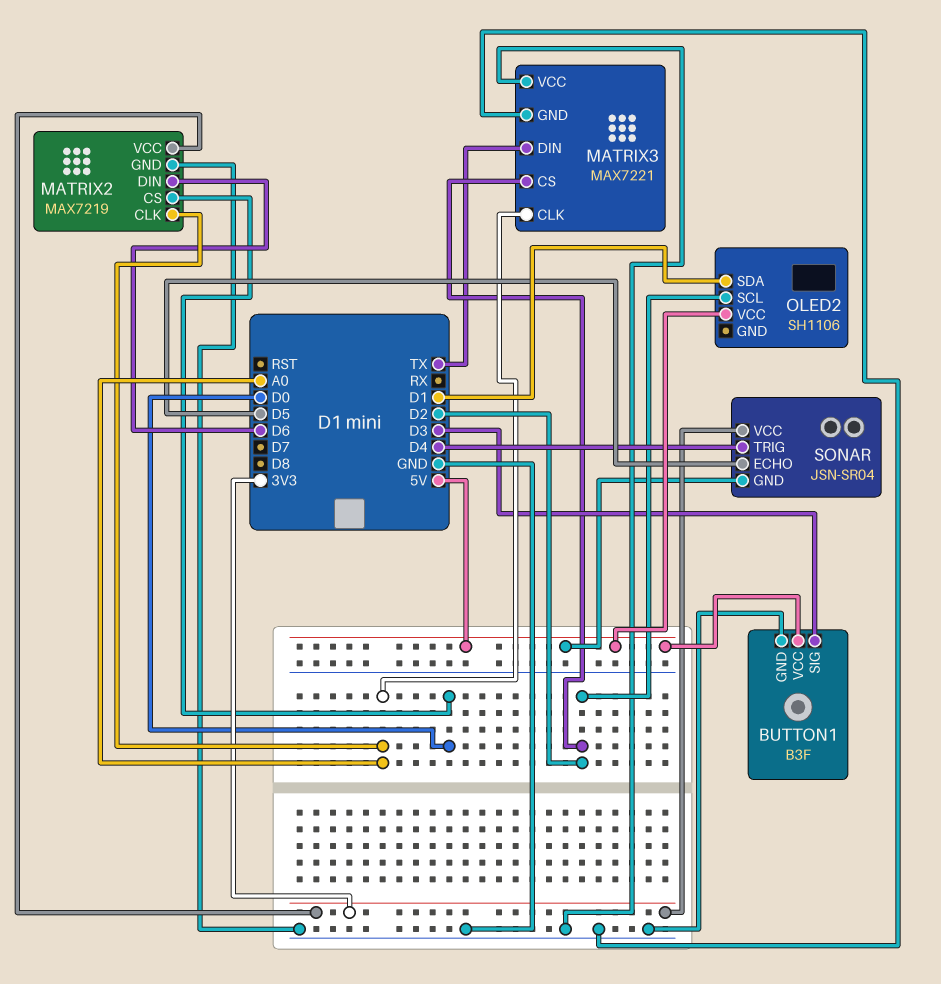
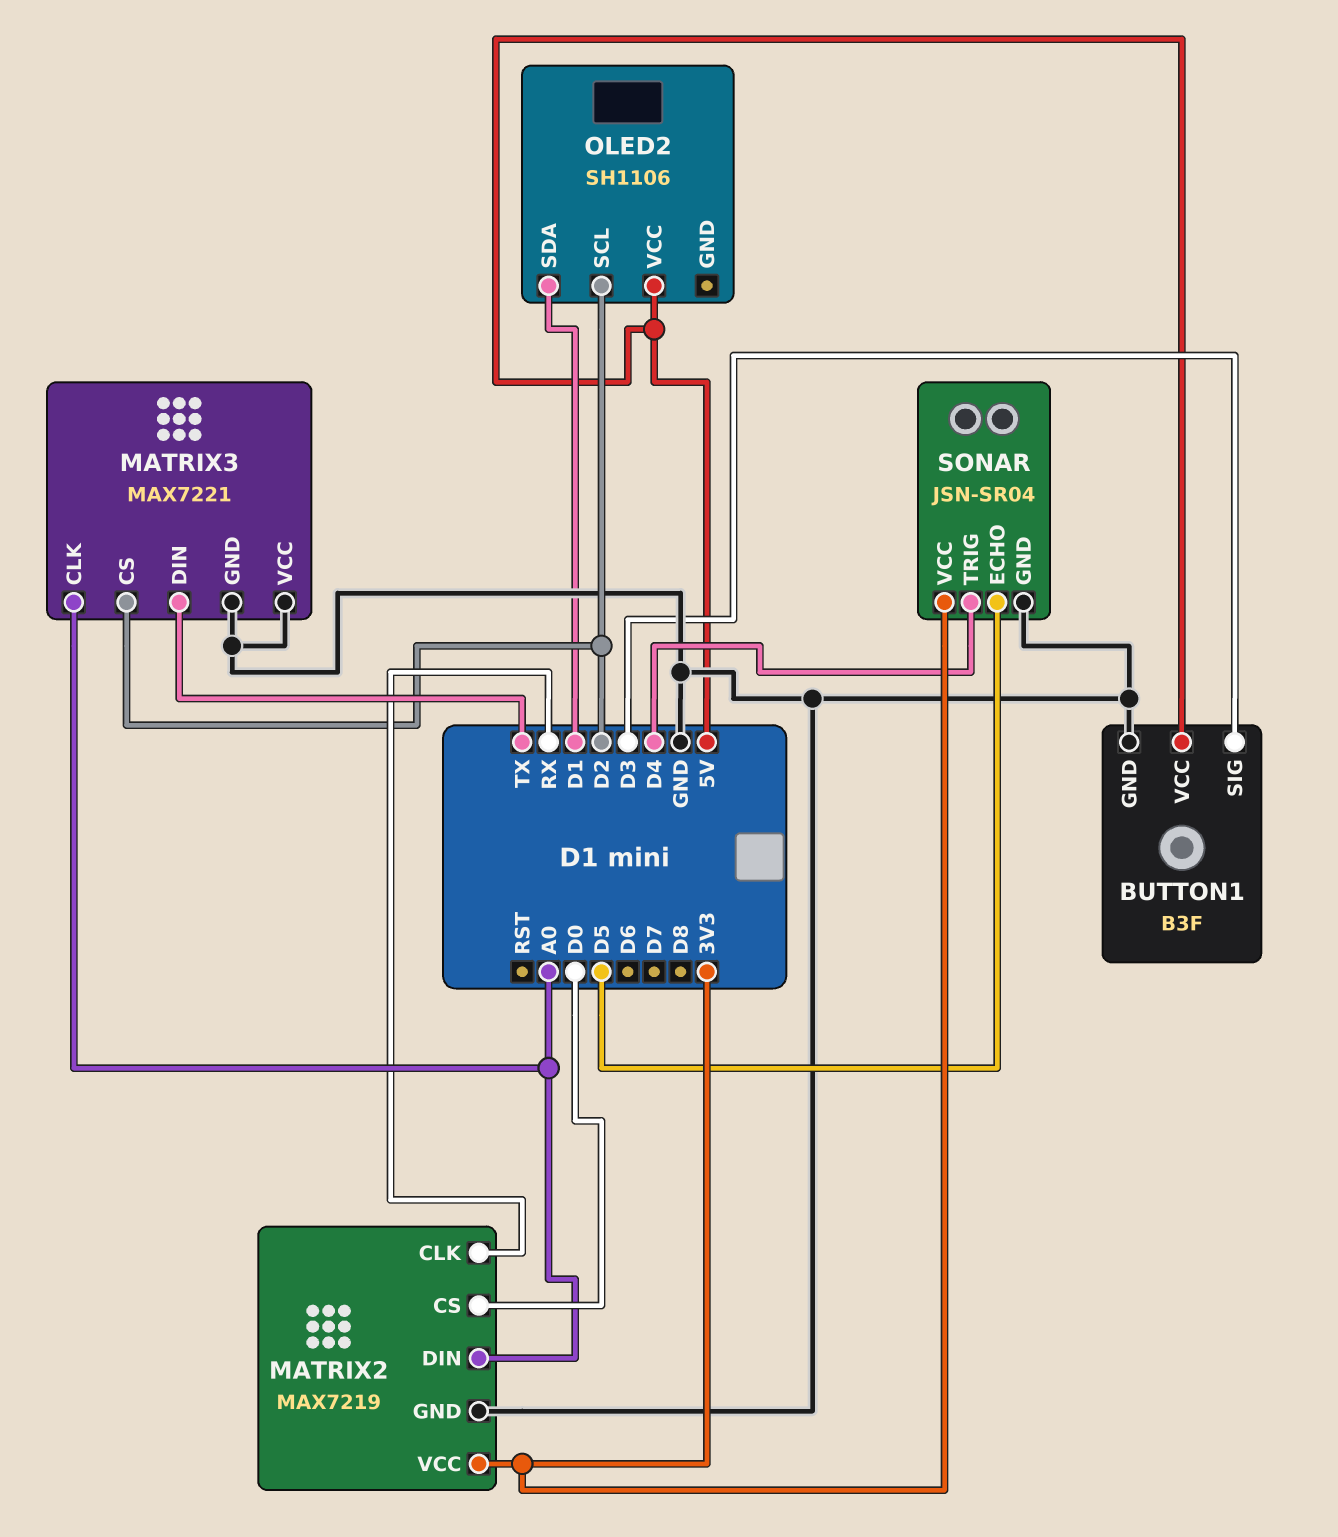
MATRIX2 pin CLK: A0 -> RX
MATRIX2 pin DIN: D6 -> A0
SONAR pin GND: 5V -> GND

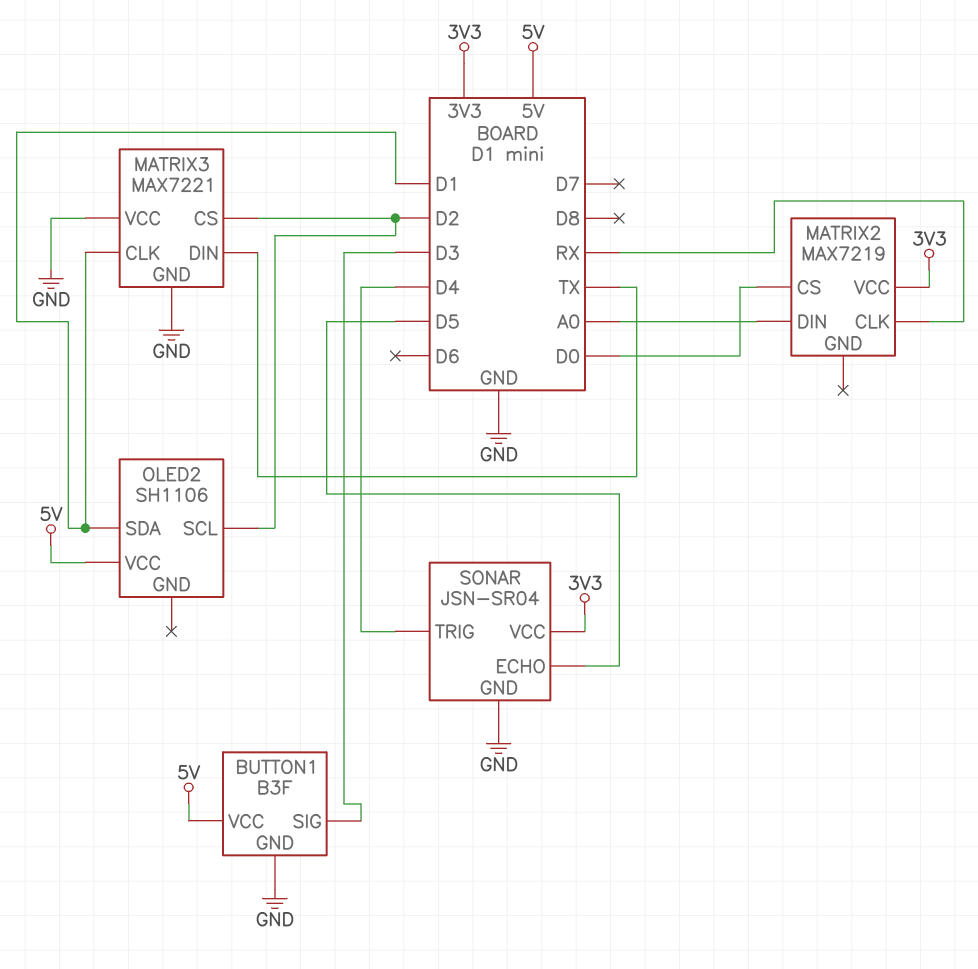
MATRIX2 pin GND: GND -> none
MATRIX3 pin CLK: A0 -> D1

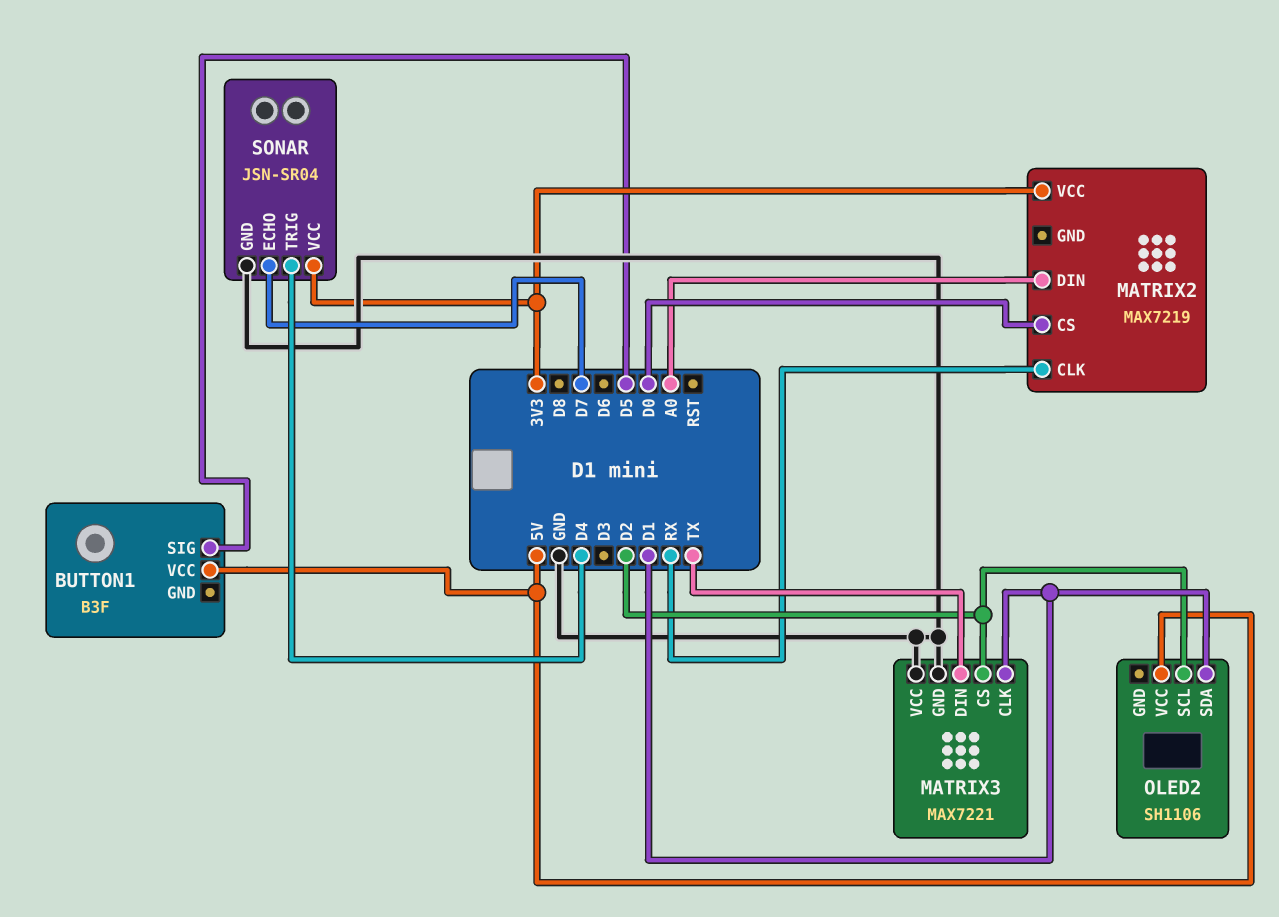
BUTTON1 pin GND: GND -> none
BUTTON1 pin SIG: D3 -> D5
SONAR pin ECHO: D5 -> D7

